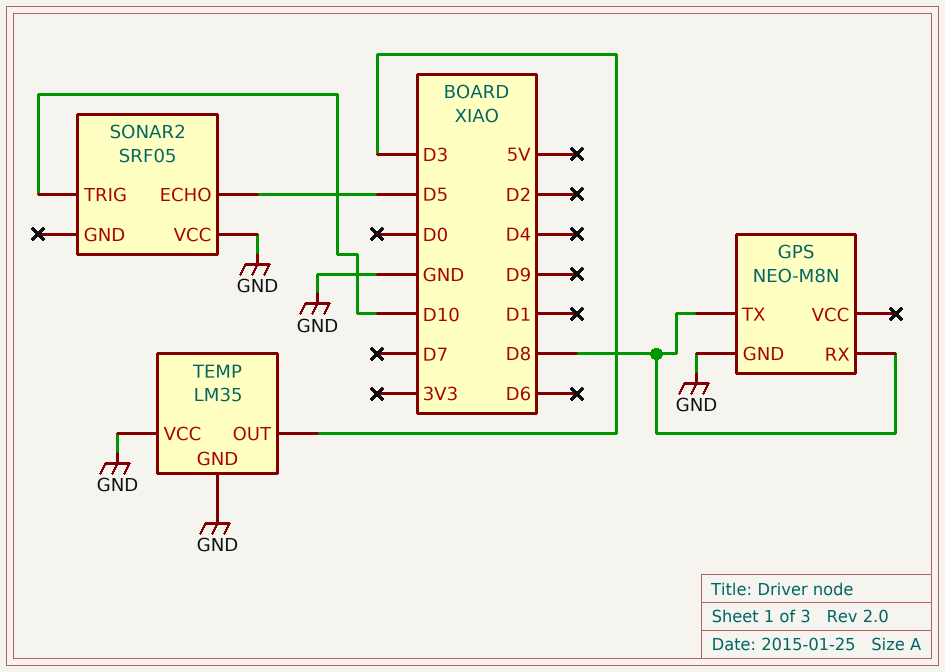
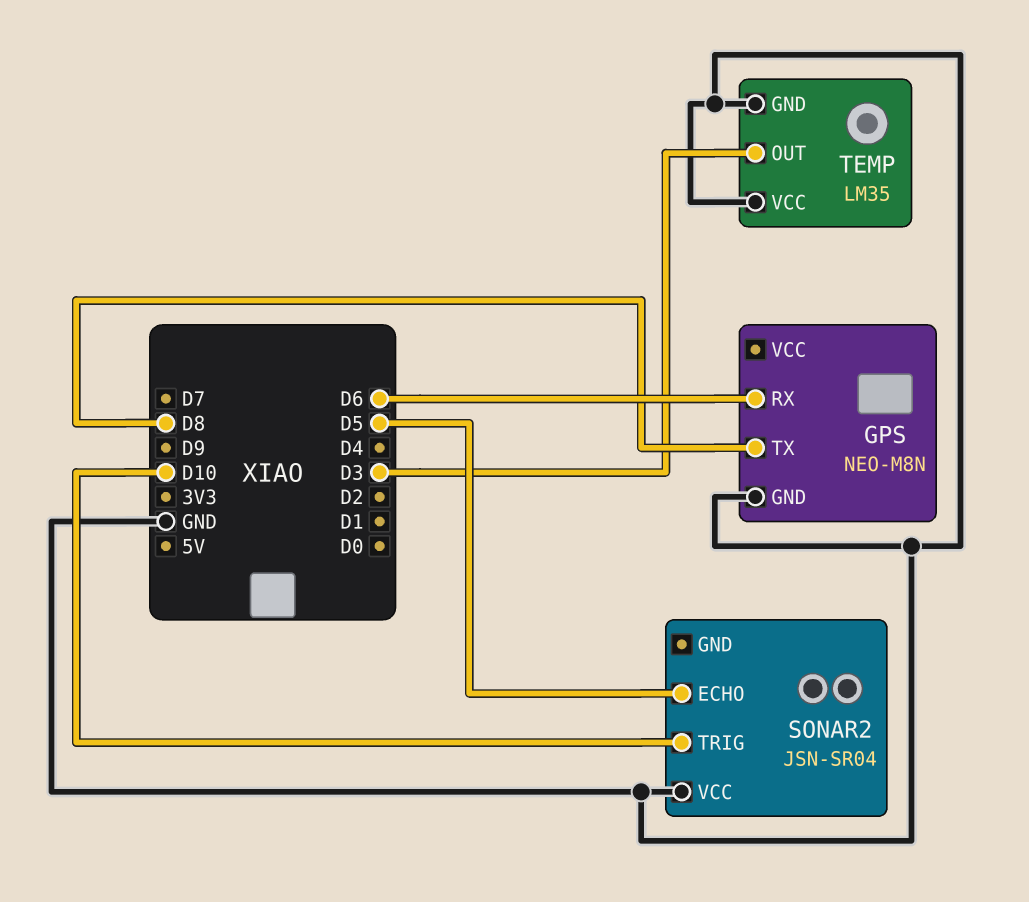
GPS pin RX: D8 -> D6
SONAR2: SRF05 -> JSN-SR04

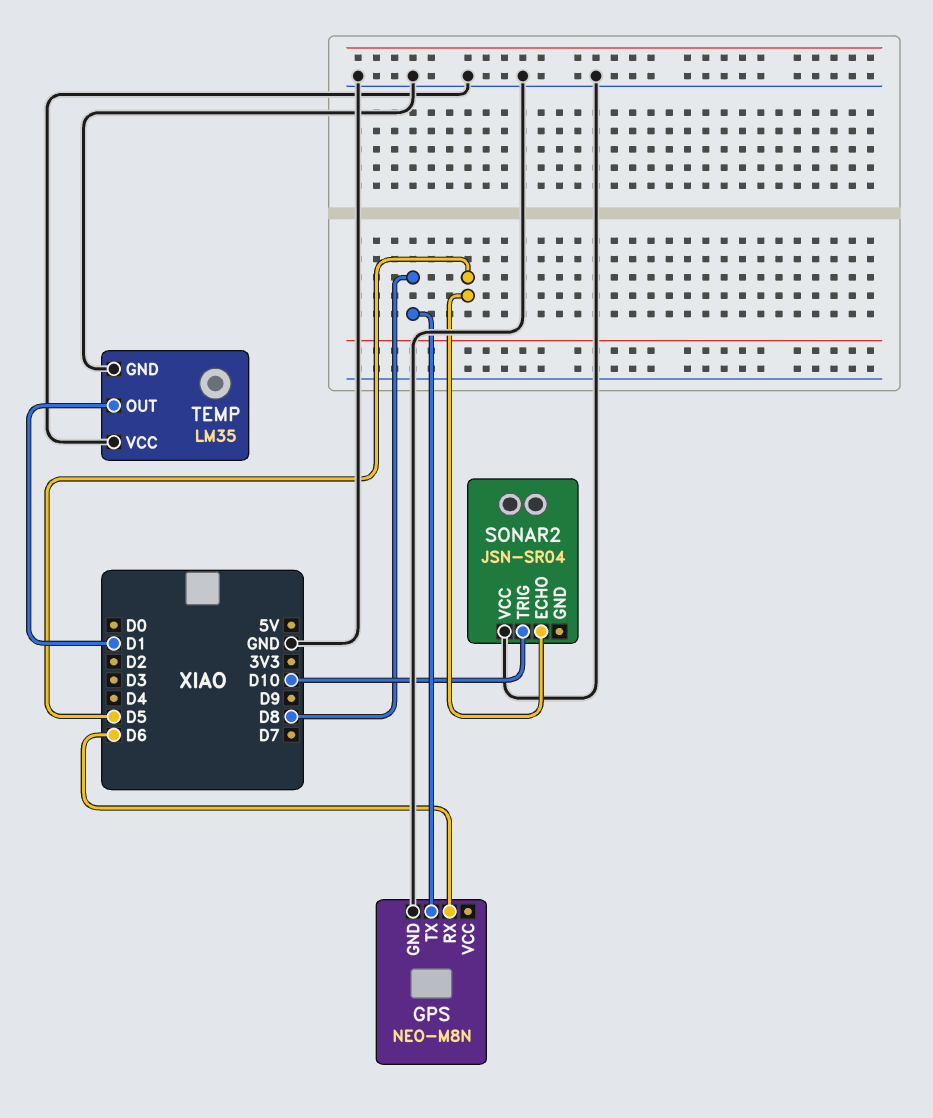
TEMP pin OUT: D3 -> D1

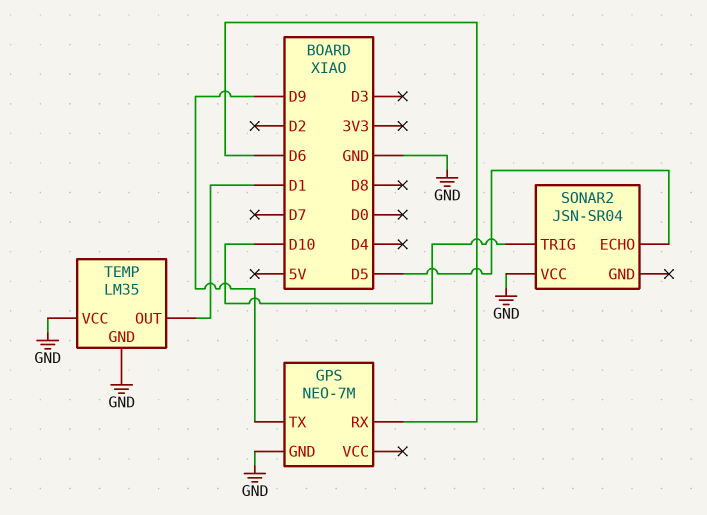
GPS: NEO-M8N -> NEO-7M
GPS pin TX: D8 -> D9

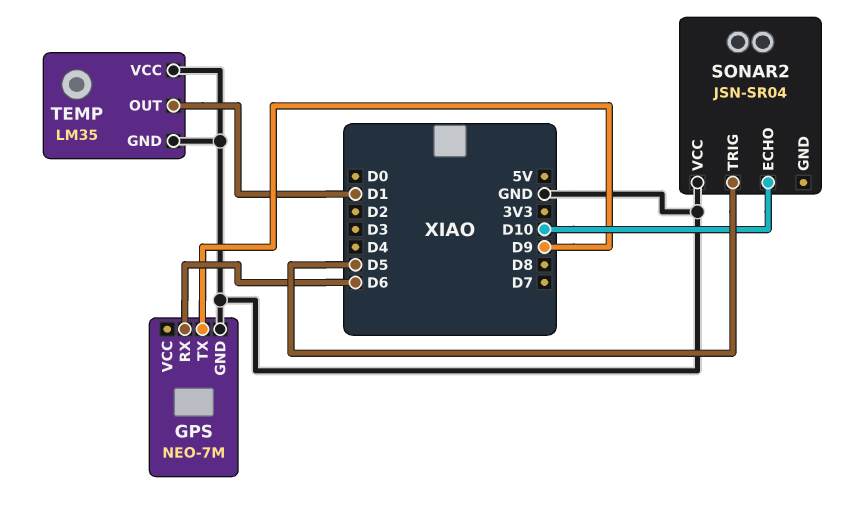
SONAR2 pin ECHO: D5 -> D10
SONAR2 pin TRIG: D10 -> D5

